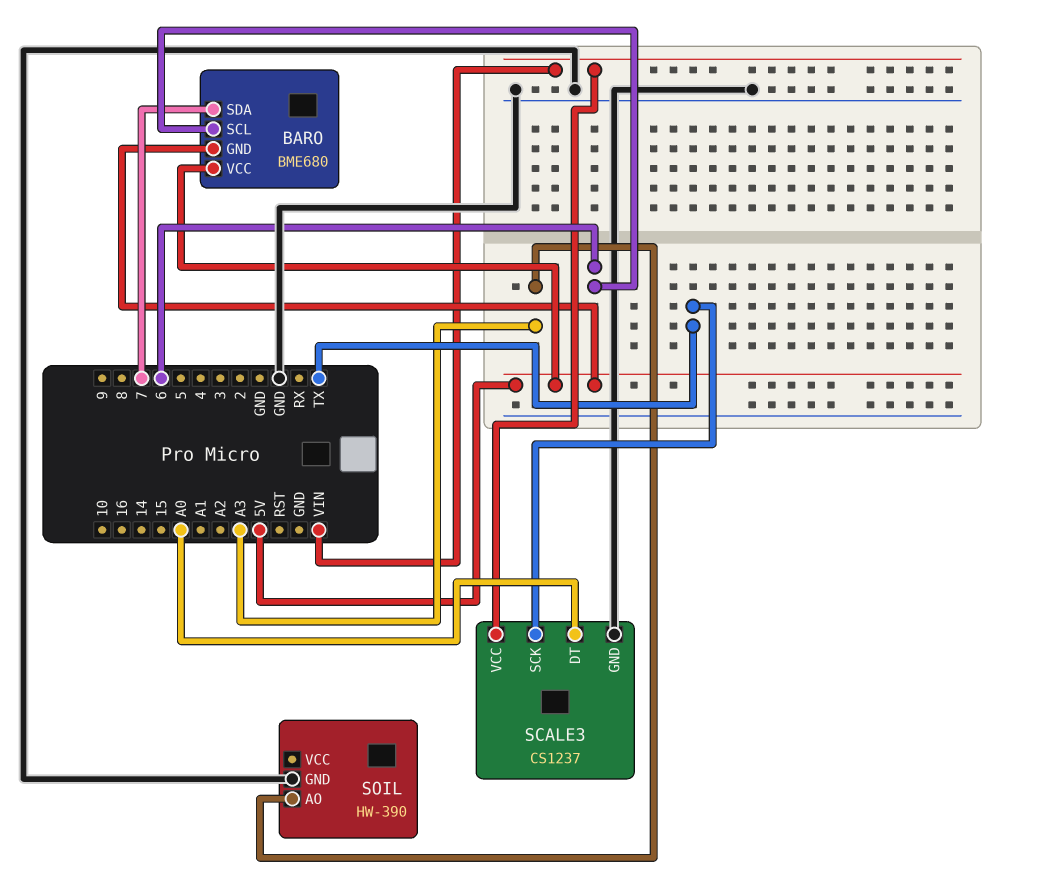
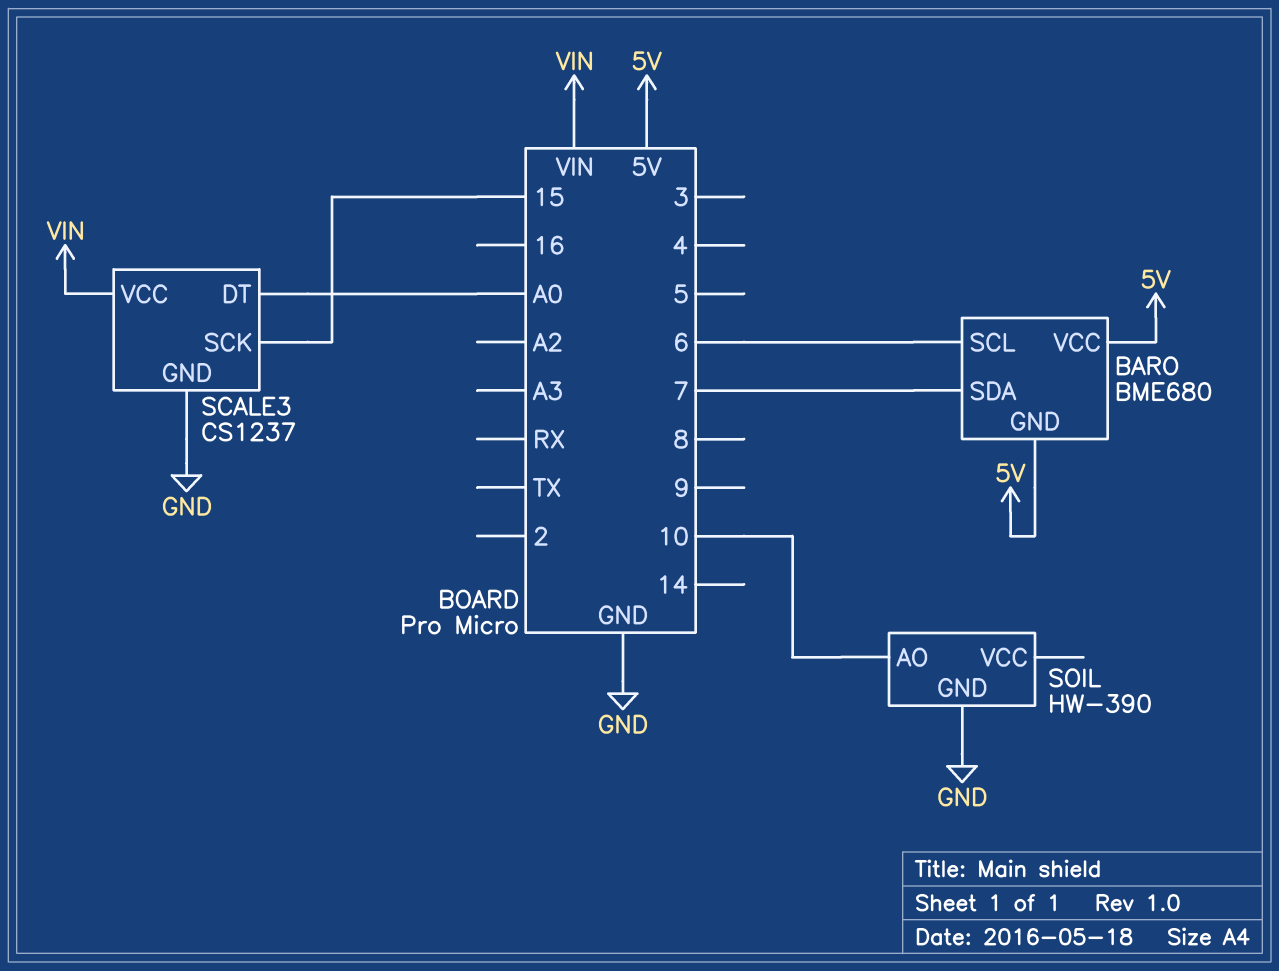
SCALE3 pin SCK: TX -> 15
SOIL pin AO: A3 -> 10

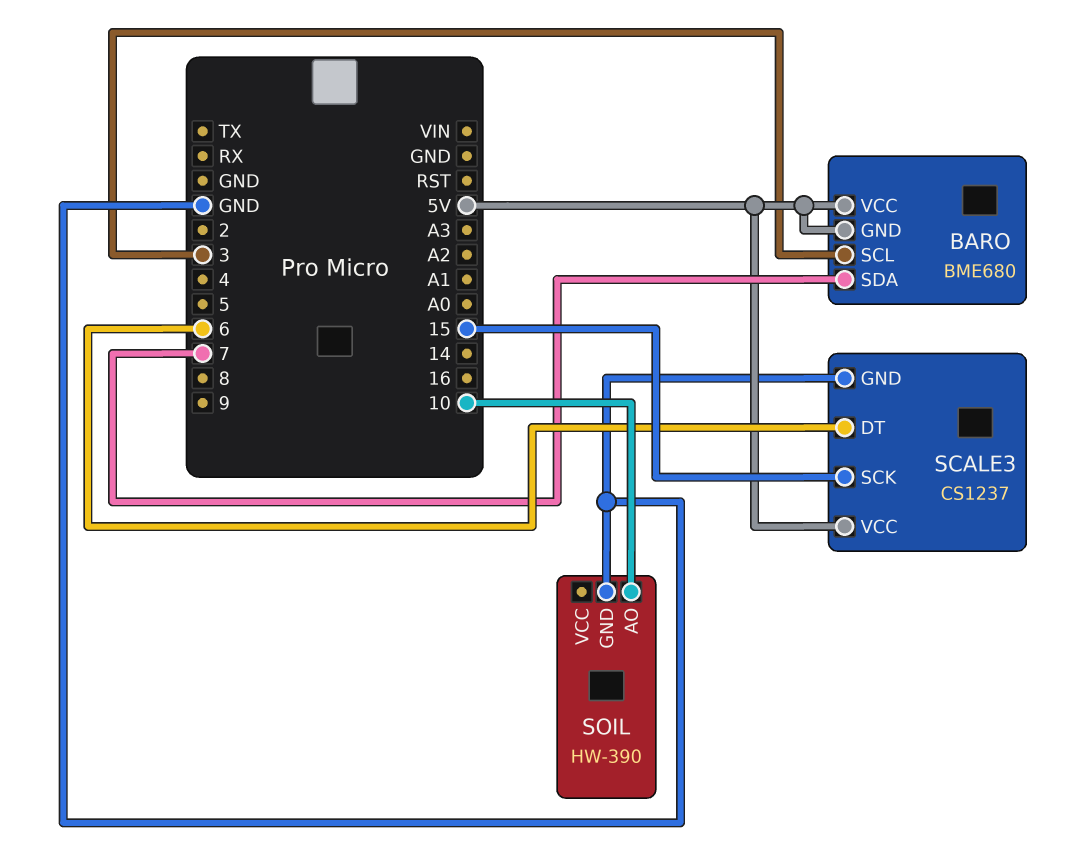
BARO pin SCL: 6 -> 3
SCALE3 pin DT: A0 -> 6
SCALE3 pin VCC: VIN -> 5V

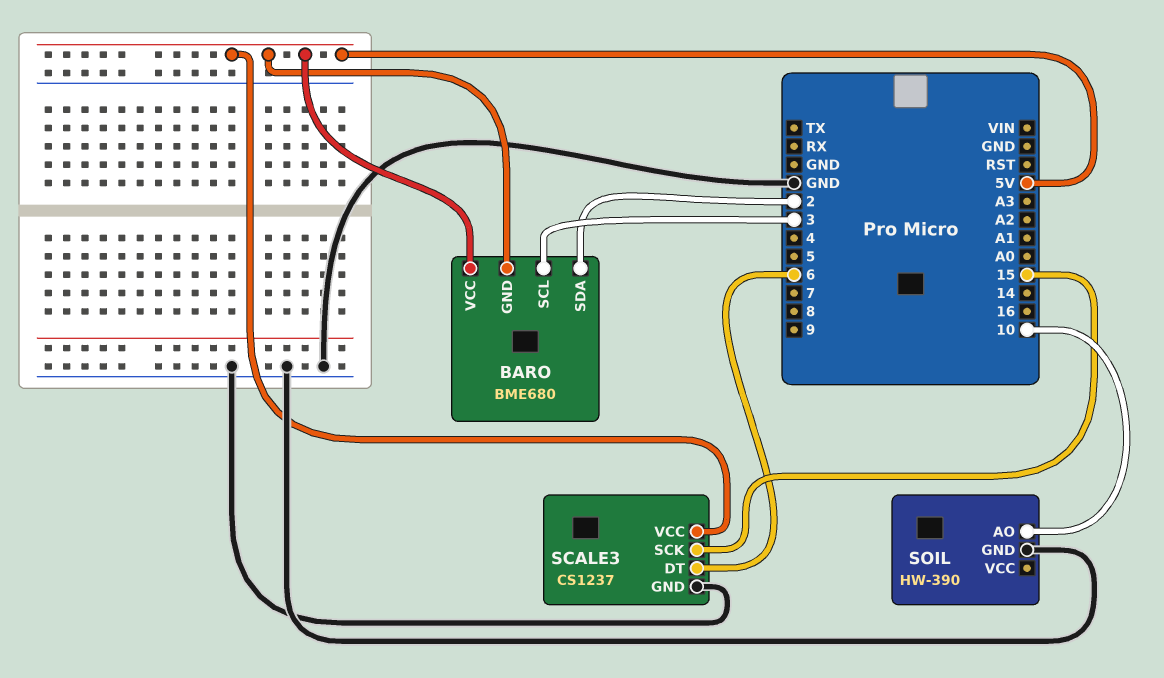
BARO pin SDA: 7 -> 2

